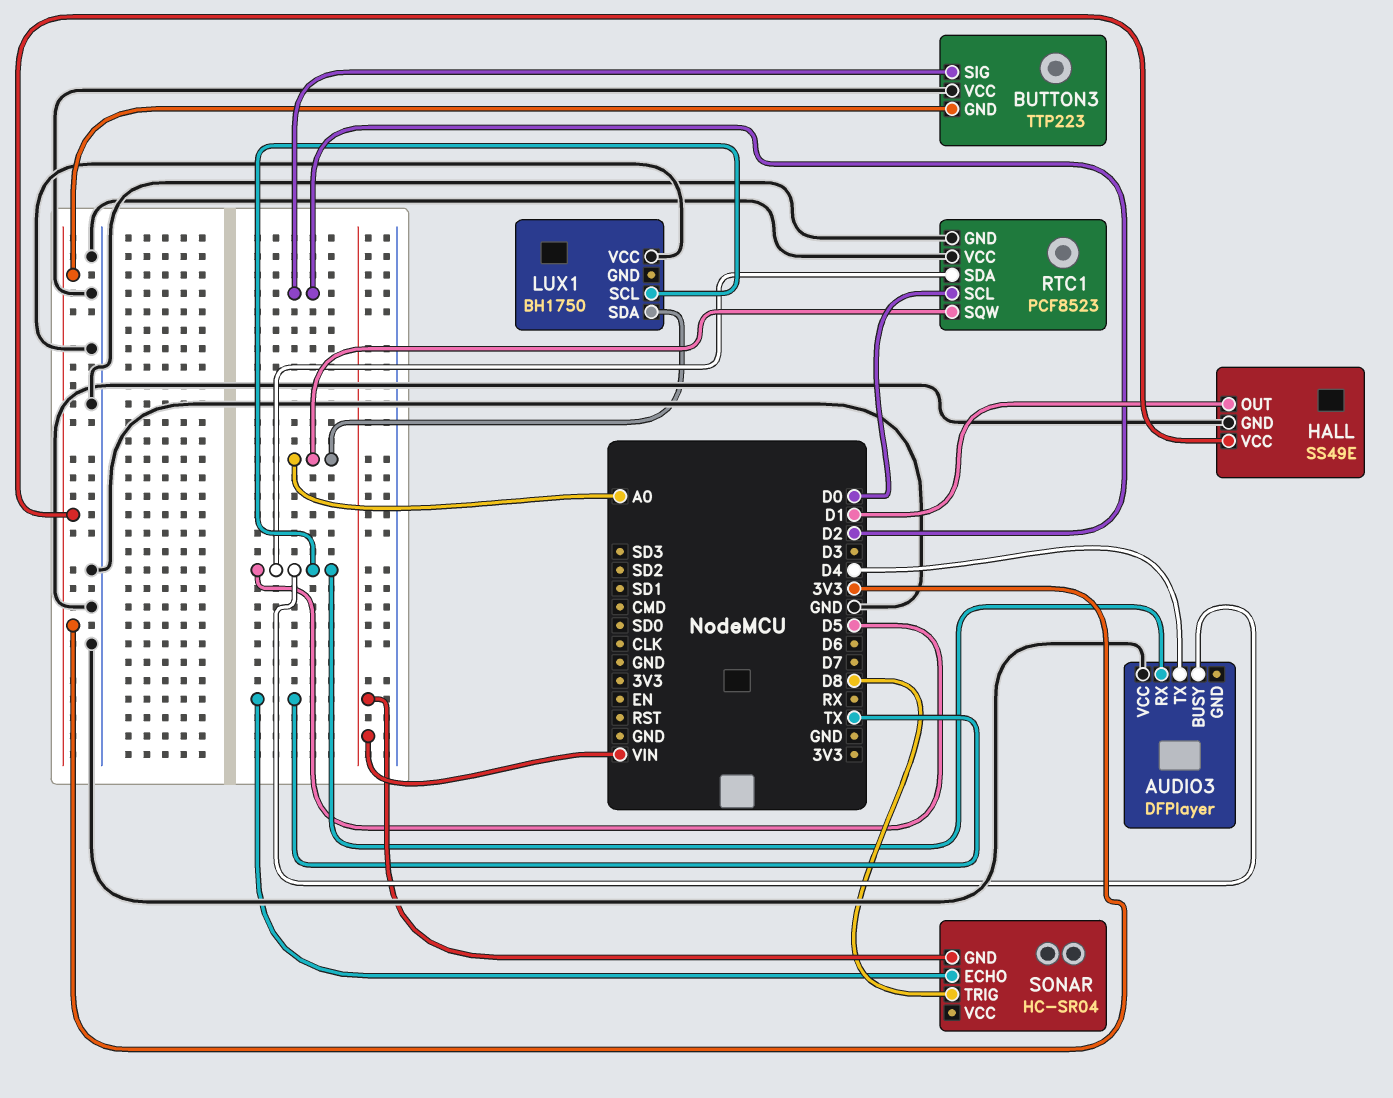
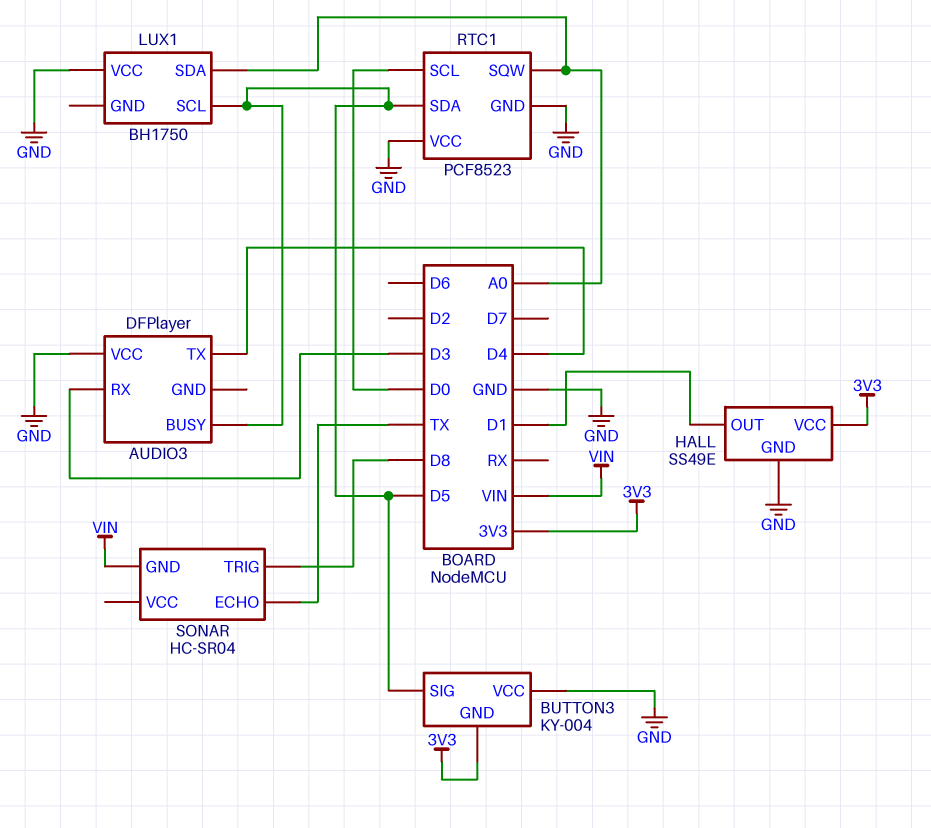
AUDIO3 pin RX: D5 -> D3
BUTTON3: TTP223 -> KY-004
BUTTON3 pin SIG: D2 -> D5

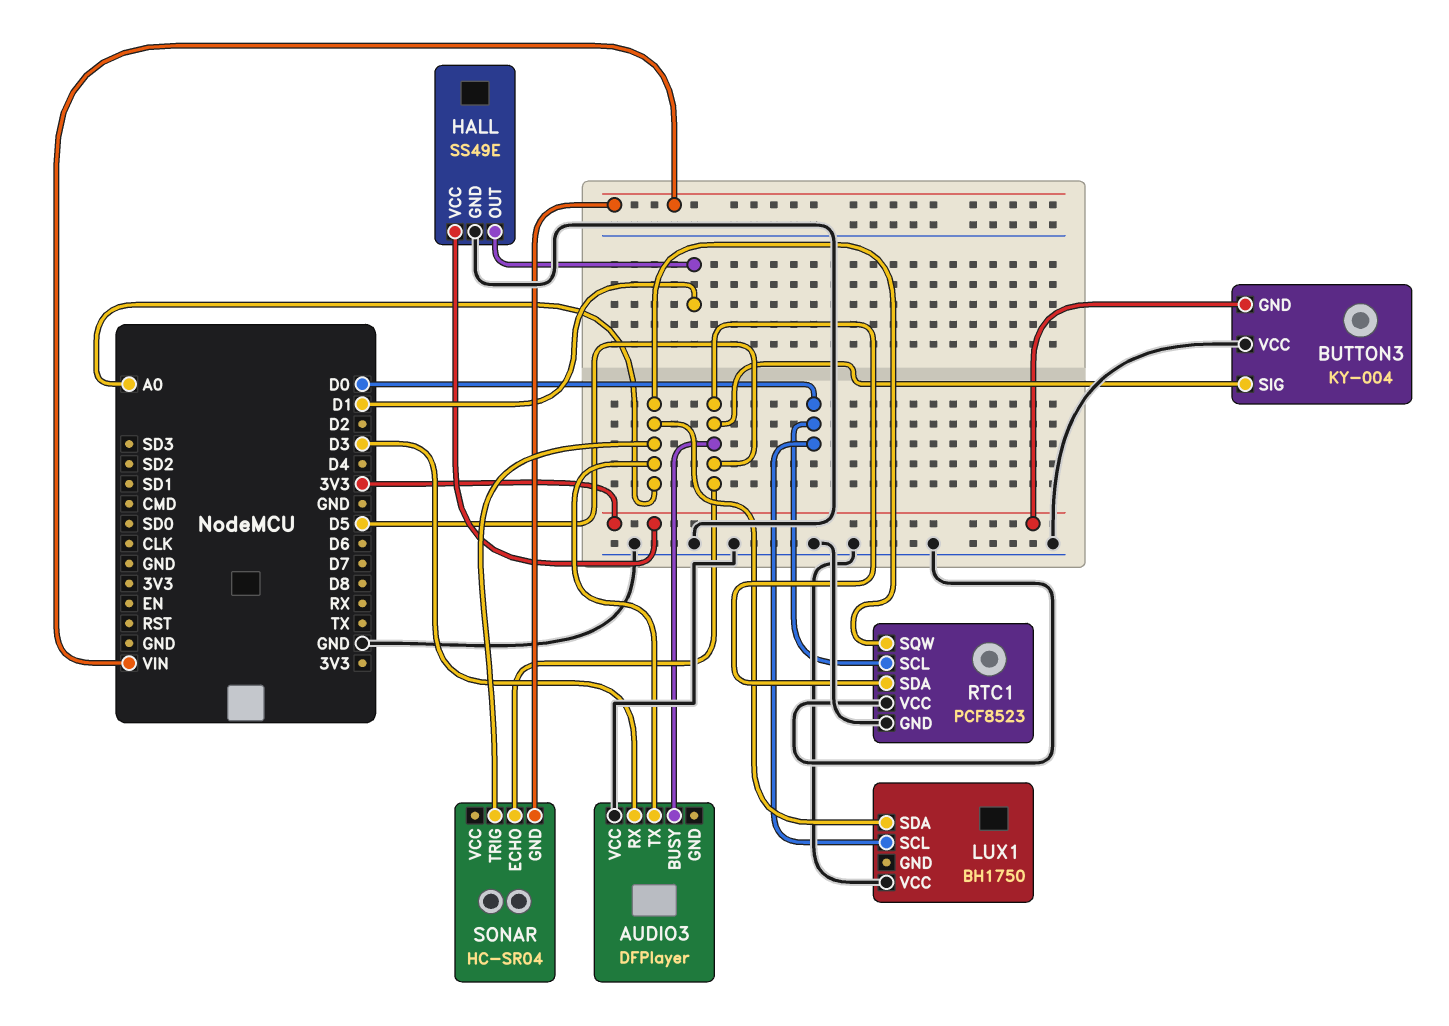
AUDIO3 pin TX: D4 -> A0
LUX1 pin SCL: D5 -> D0
SONAR pin ECHO: TX -> D5
SONAR pin TRIG: D8 -> A0

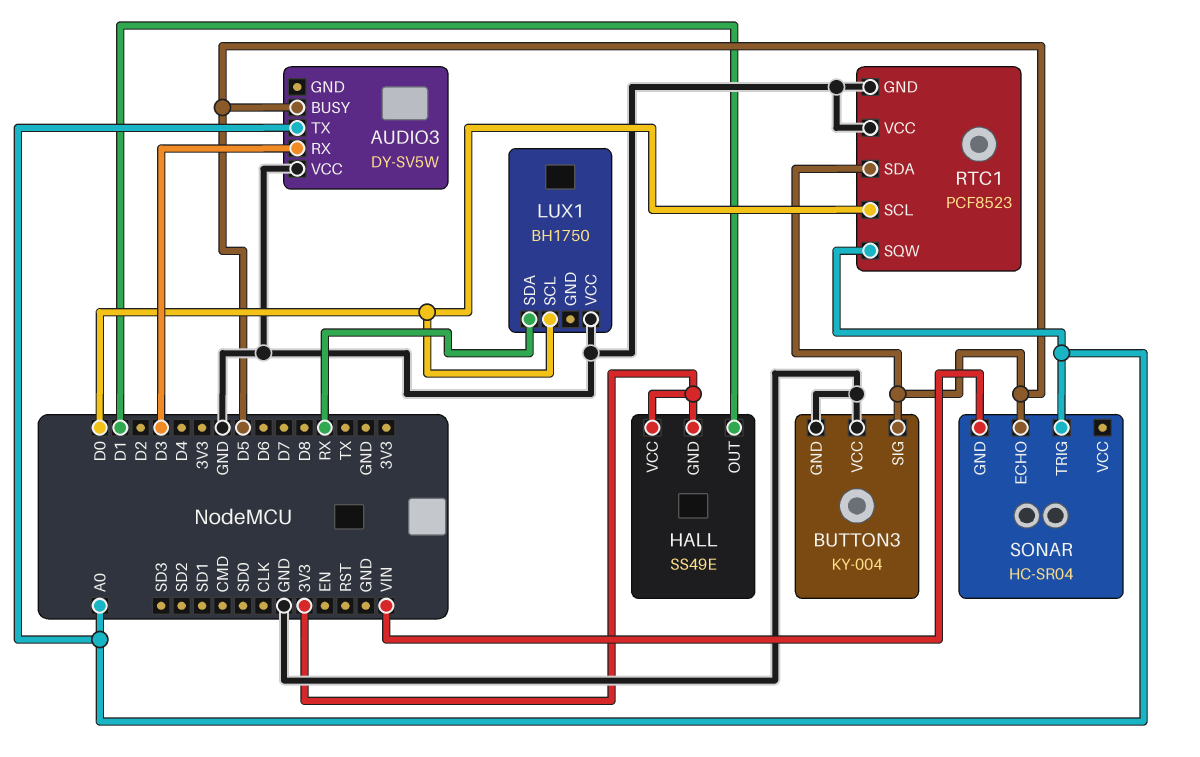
AUDIO3: DFPlayer -> DY-SV5W
BUTTON3 pin GND: 3V3 -> GND
HALL pin GND: GND -> 3V3
LUX1 pin SDA: A0 -> RX

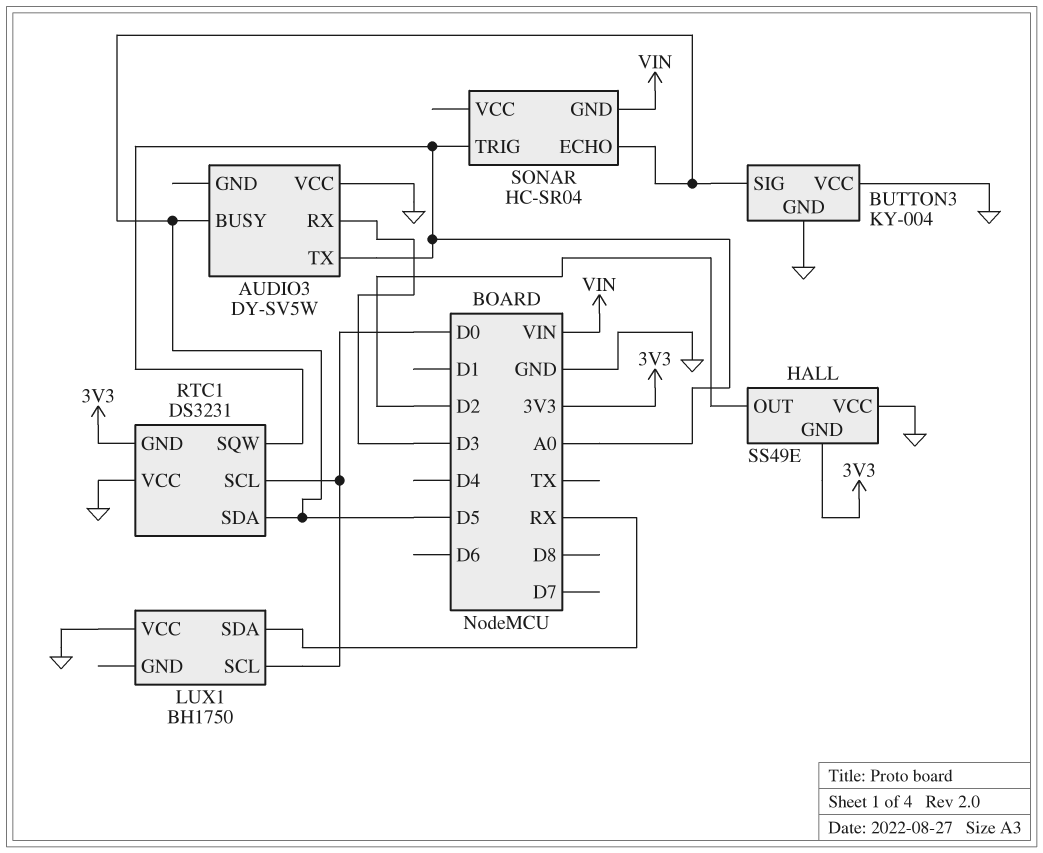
HALL pin OUT: D1 -> D2
HALL pin VCC: 3V3 -> GND
RTC1: PCF8523 -> DS3231
RTC1 pin GND: GND -> 3V3

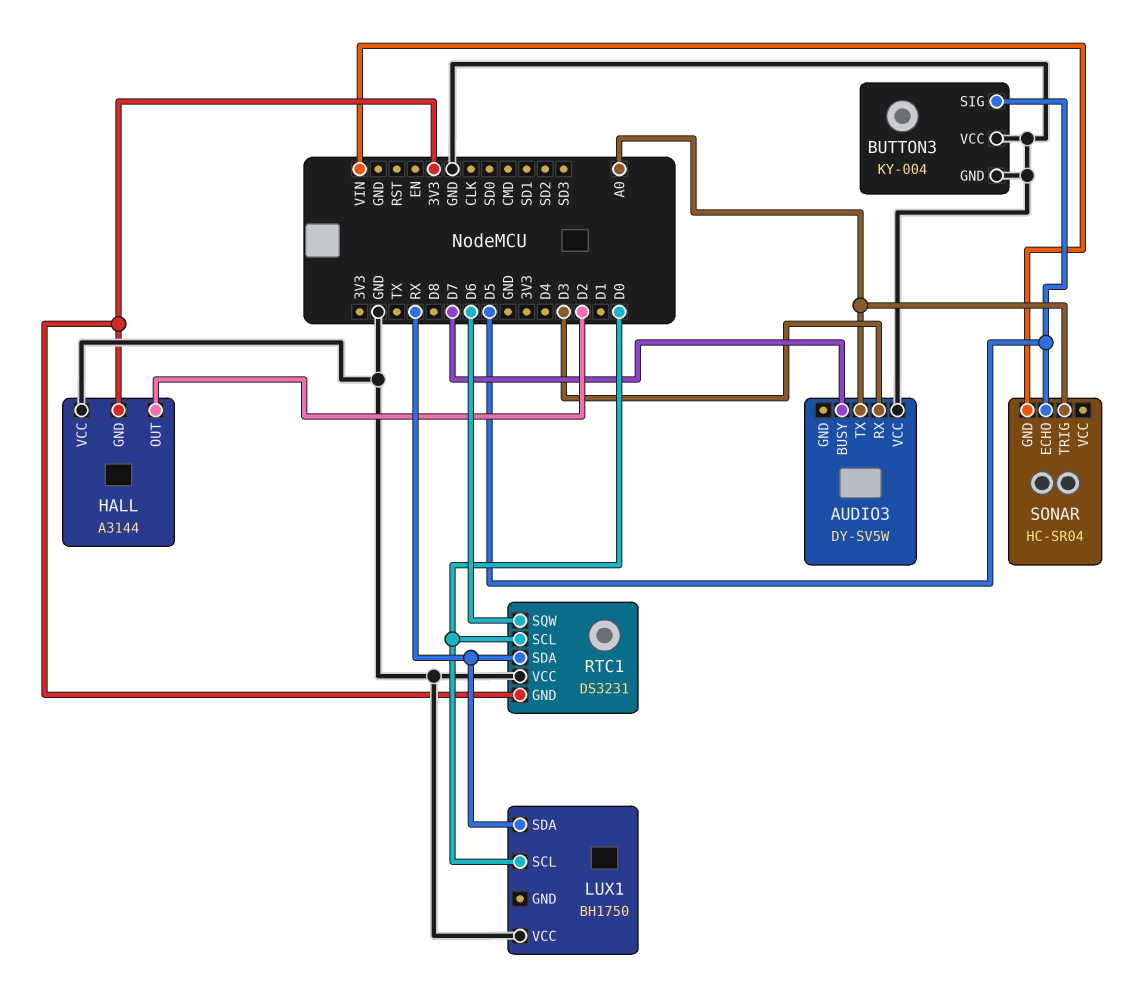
AUDIO3 pin BUSY: D5 -> D7
HALL: SS49E -> A3144
RTC1 pin SDA: D5 -> RX
RTC1 pin SQW: A0 -> D6

